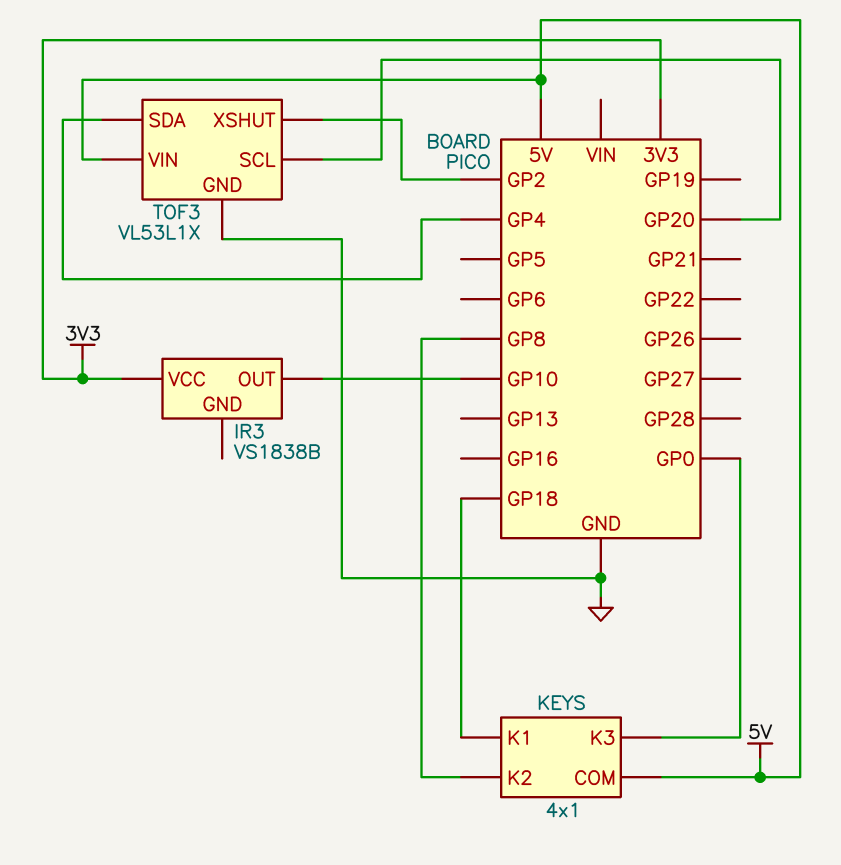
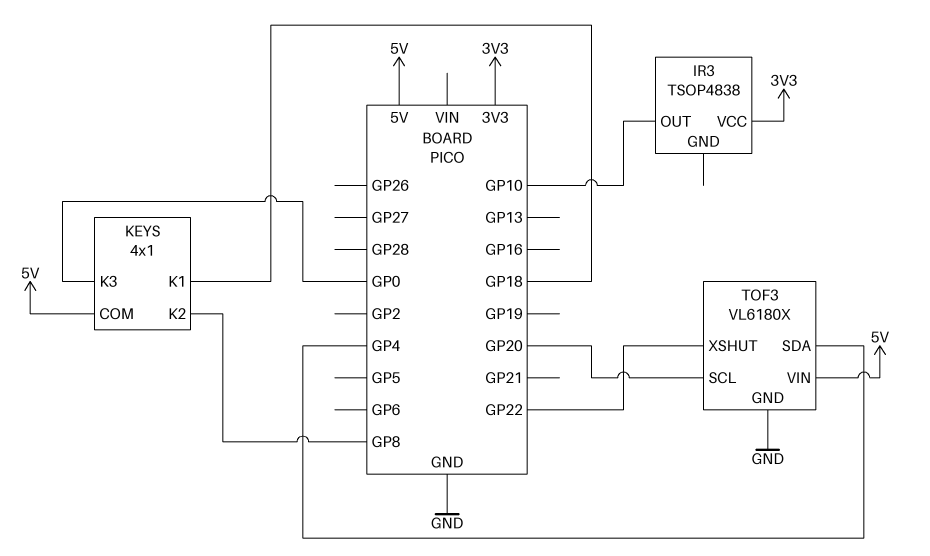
IR3: VS1838B -> TSOP4838
TOF3: VL53L1X -> VL6180X
TOF3 pin XSHUT: GP2 -> GP22

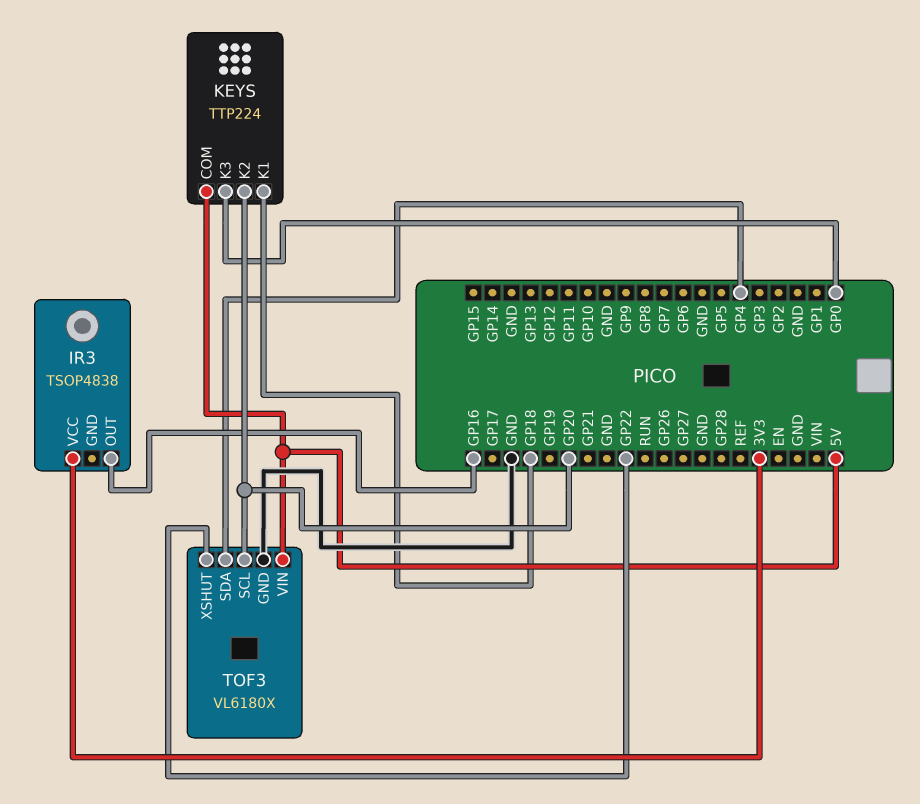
IR3 pin OUT: GP10 -> GP16
KEYS: 4x1 -> TTP224
KEYS pin K2: GP8 -> GP20

